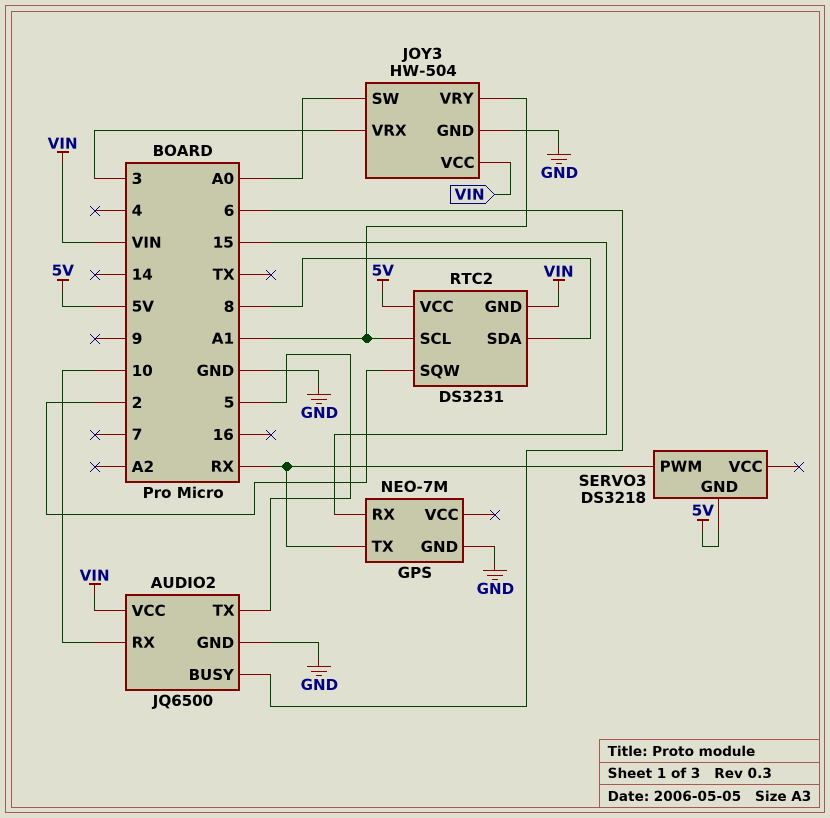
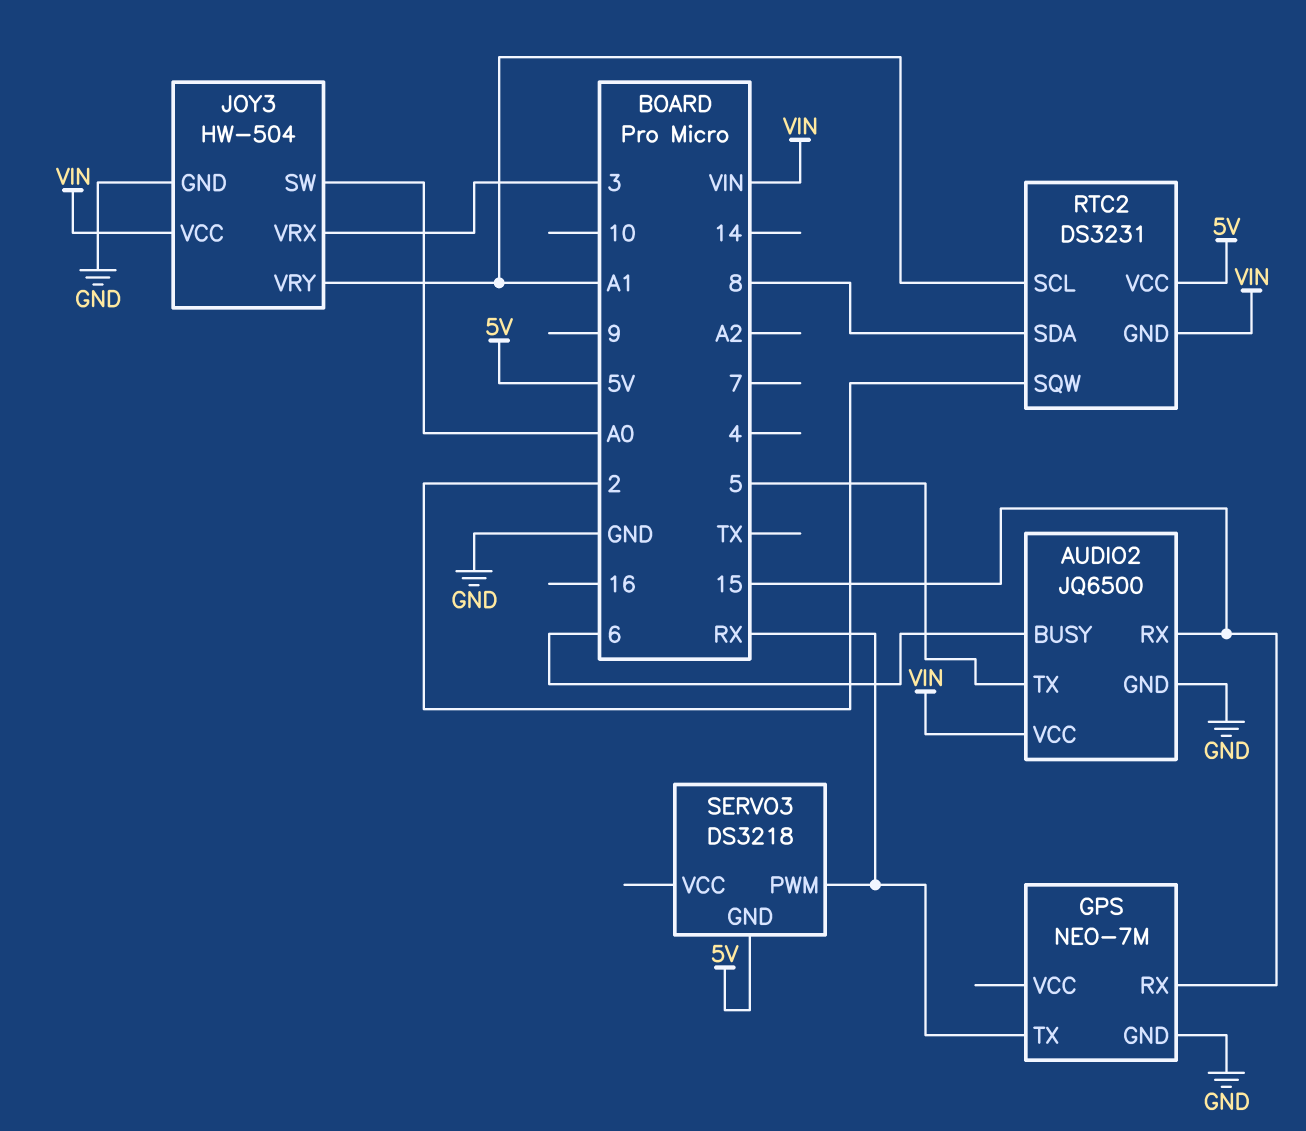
AUDIO2 pin RX: 10 -> 15

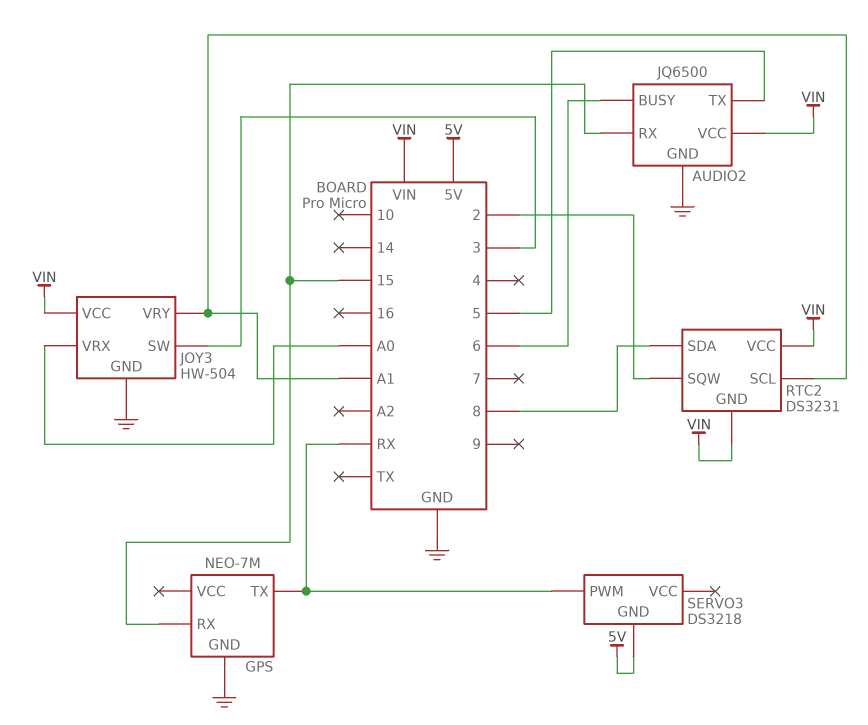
JOY3 pin SW: A0 -> 3
JOY3 pin VRX: 3 -> A0
RTC2 pin VCC: 5V -> VIN

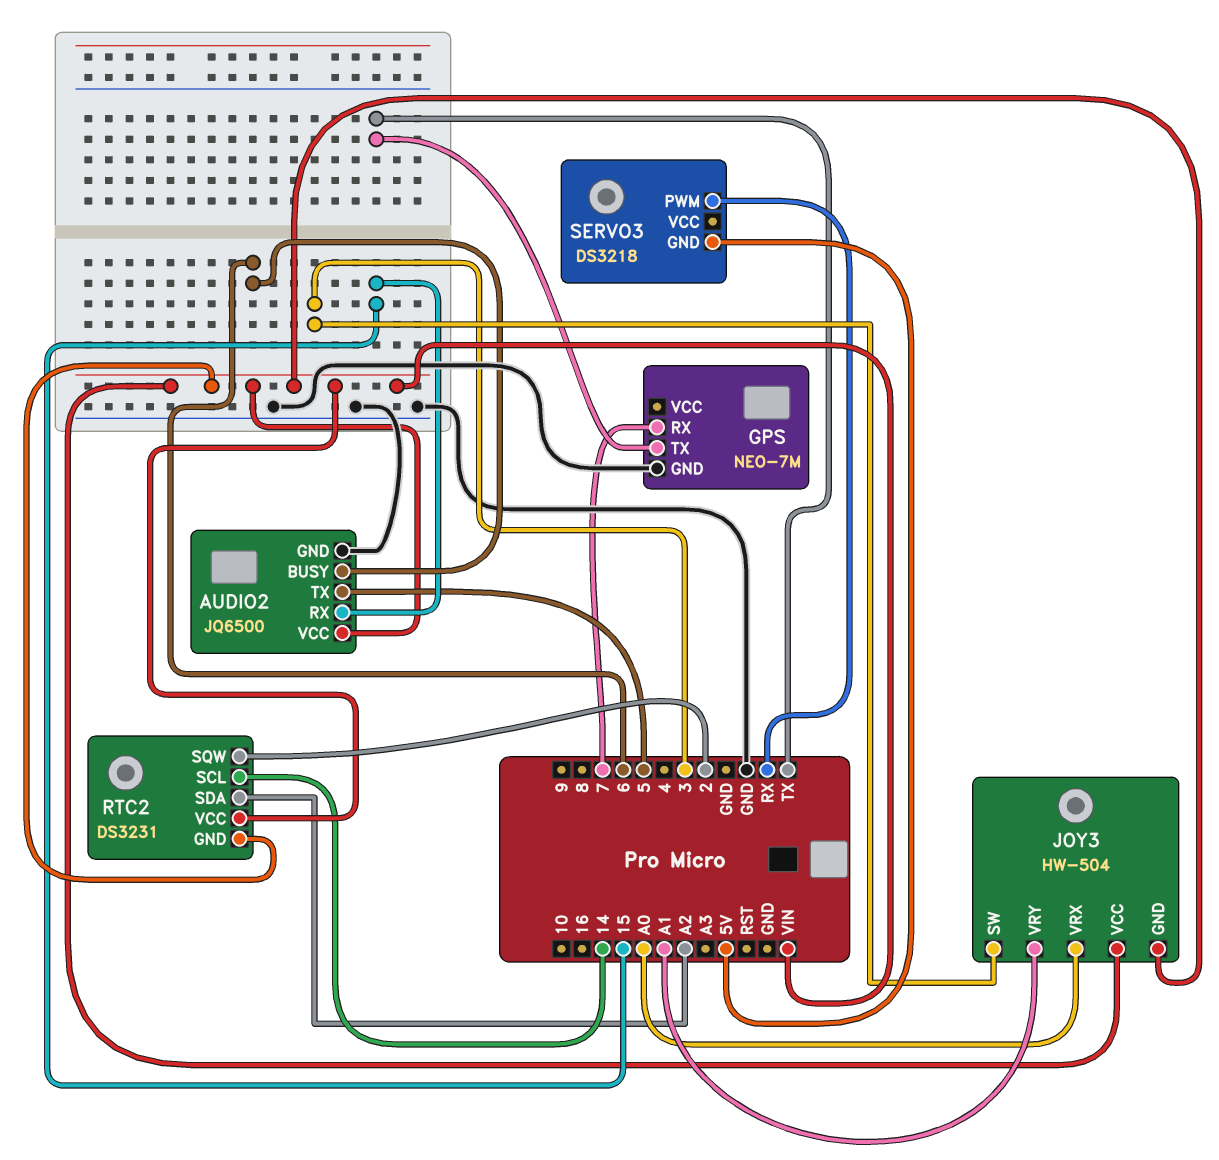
GPS pin RX: 15 -> 7
GPS pin TX: RX -> TX
JOY3 pin GND: GND -> VIN
RTC2 pin SCL: A1 -> 14
RTC2 pin SDA: 8 -> A2

